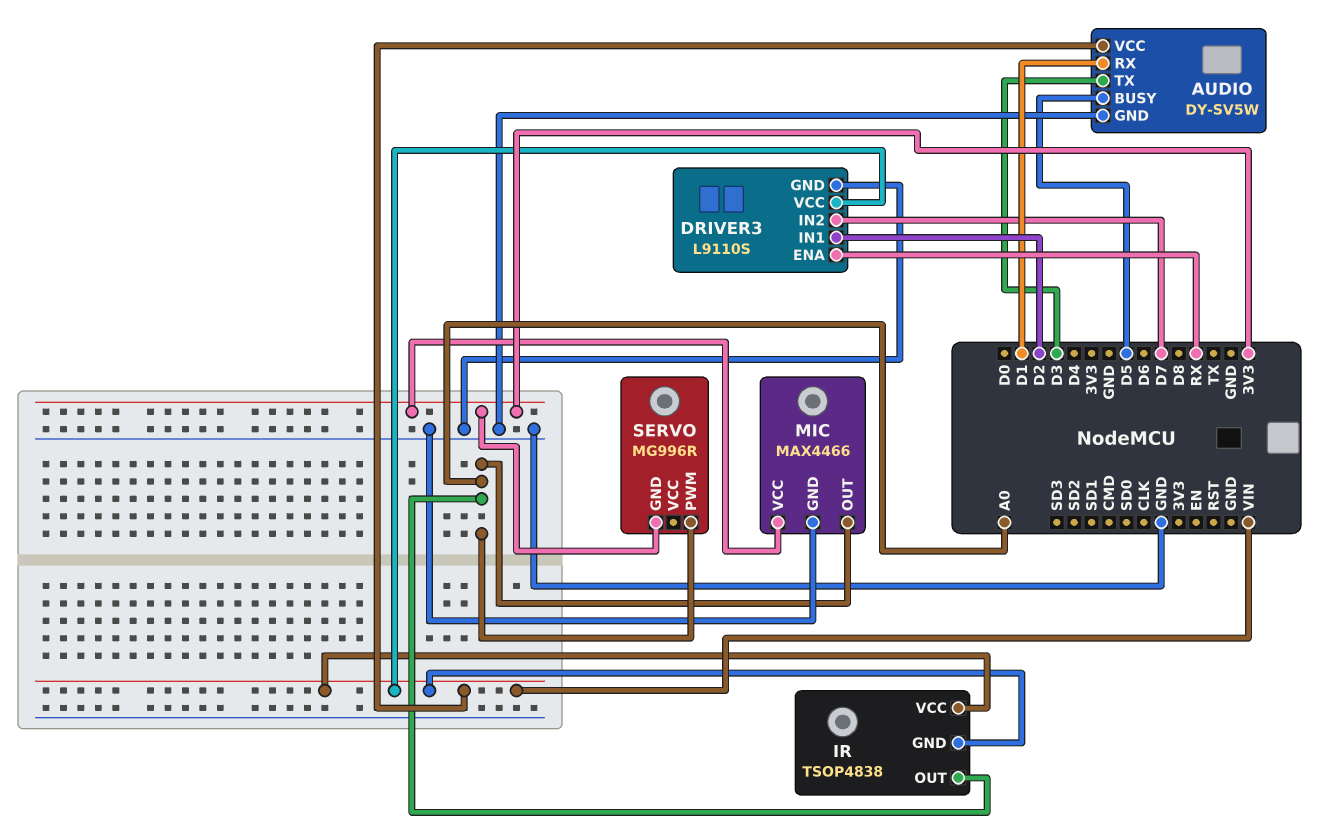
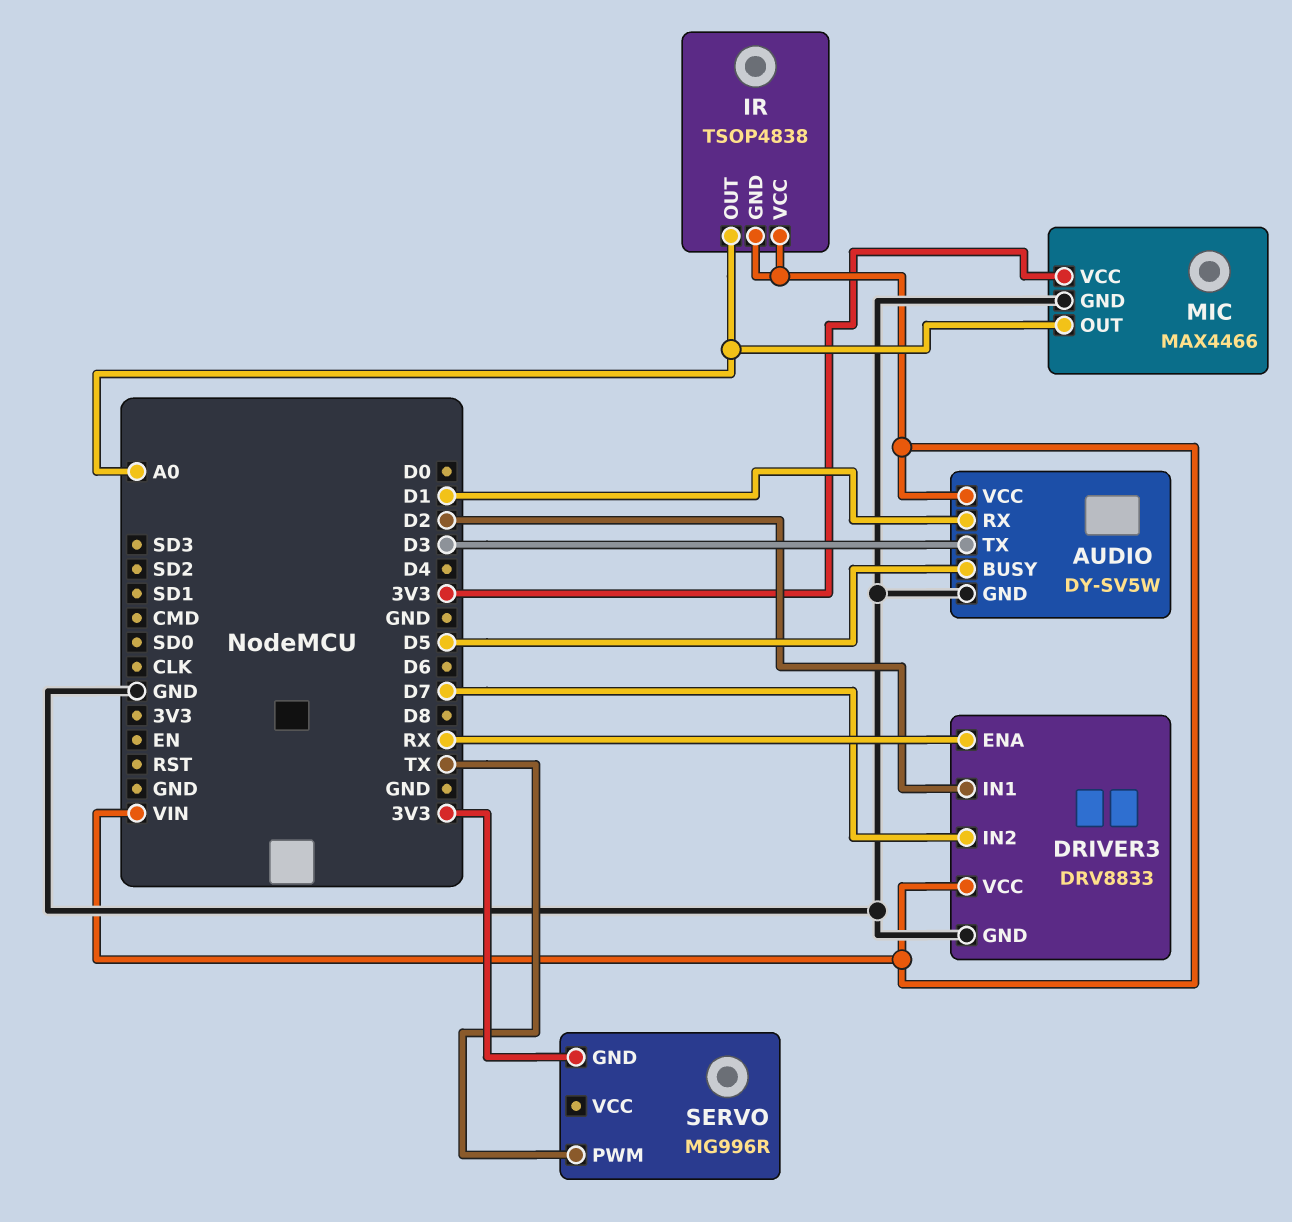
DRIVER3: L9110S -> DRV8833
SERVO pin PWM: A0 -> TX

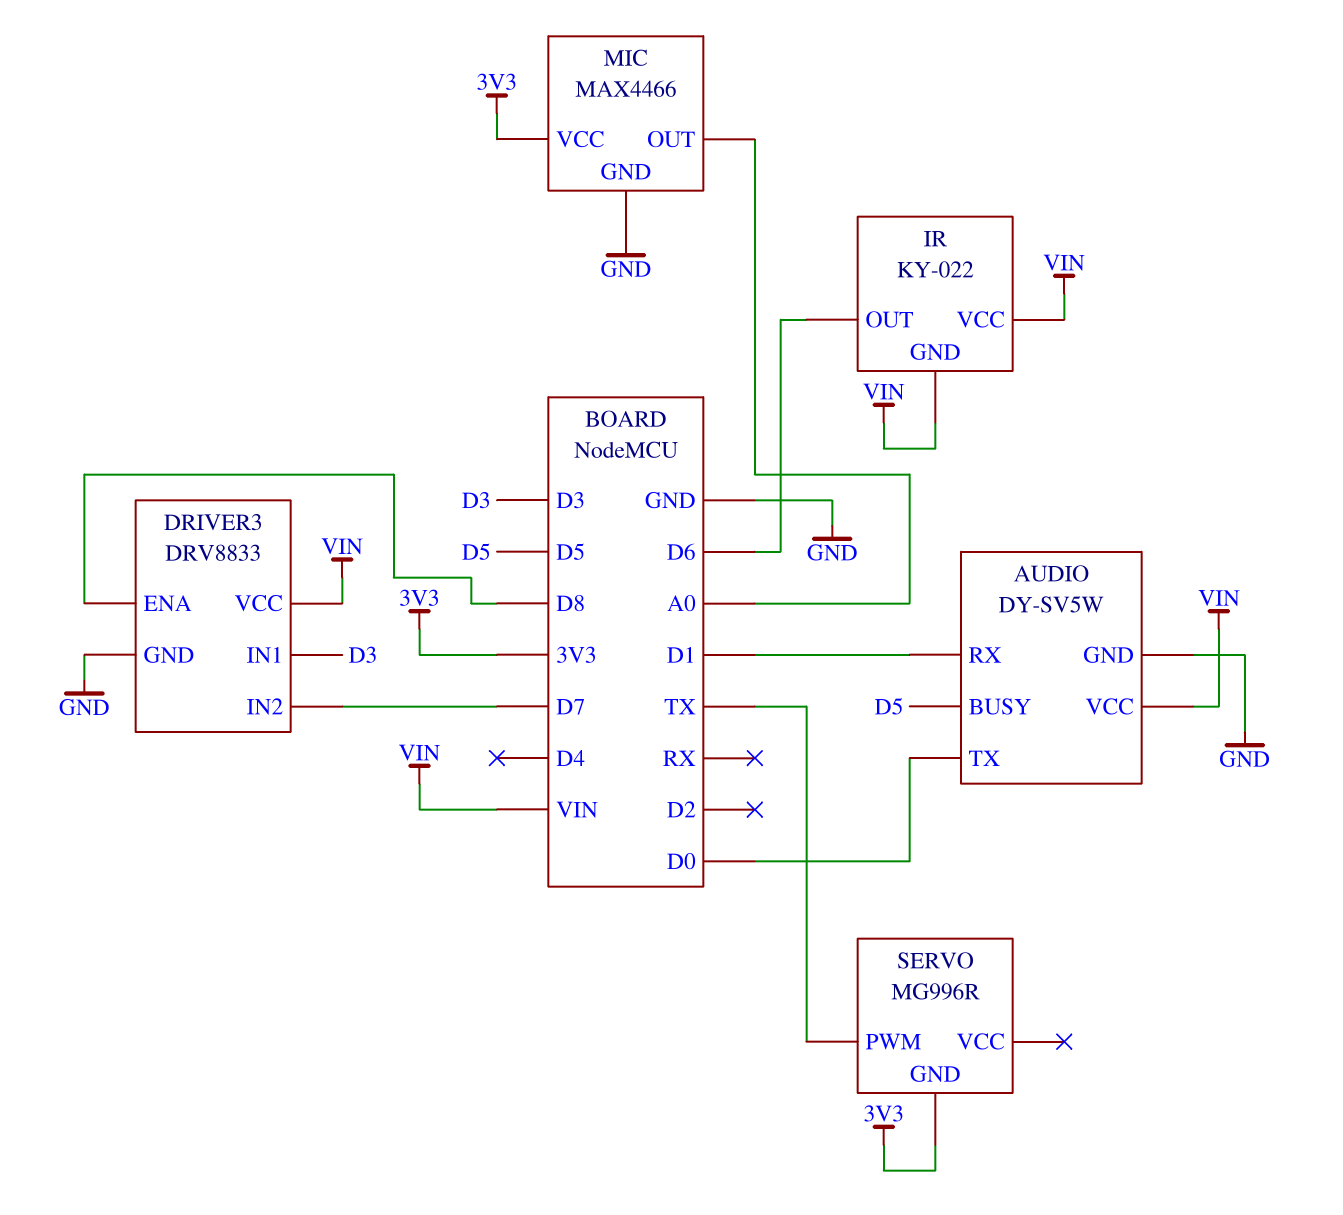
AUDIO pin TX: D3 -> D0
DRIVER3 pin ENA: RX -> D8
DRIVER3 pin IN1: D2 -> D3
IR: TSOP4838 -> KY-022
IR pin OUT: A0 -> D6

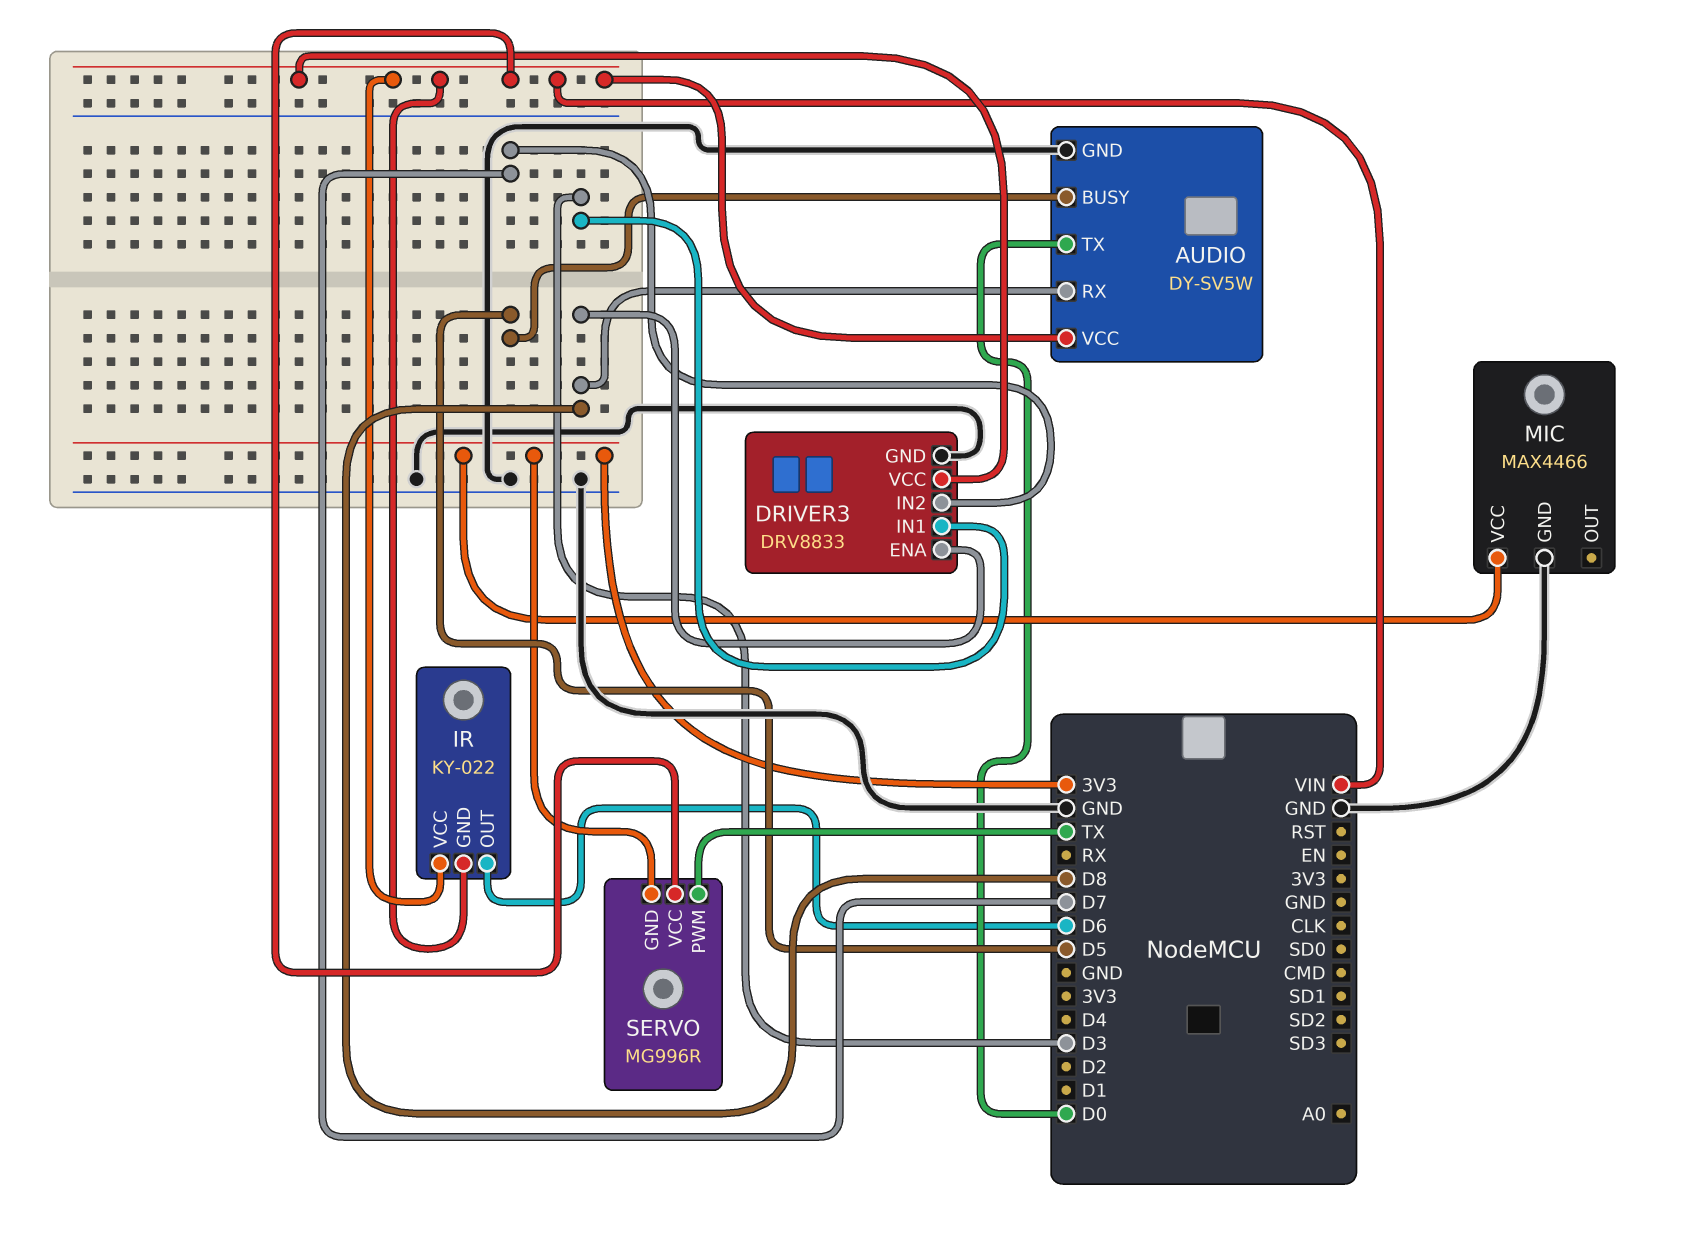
AUDIO pin RX: D1 -> D8
MIC pin OUT: A0 -> none
SERVO pin VCC: none -> VIN

